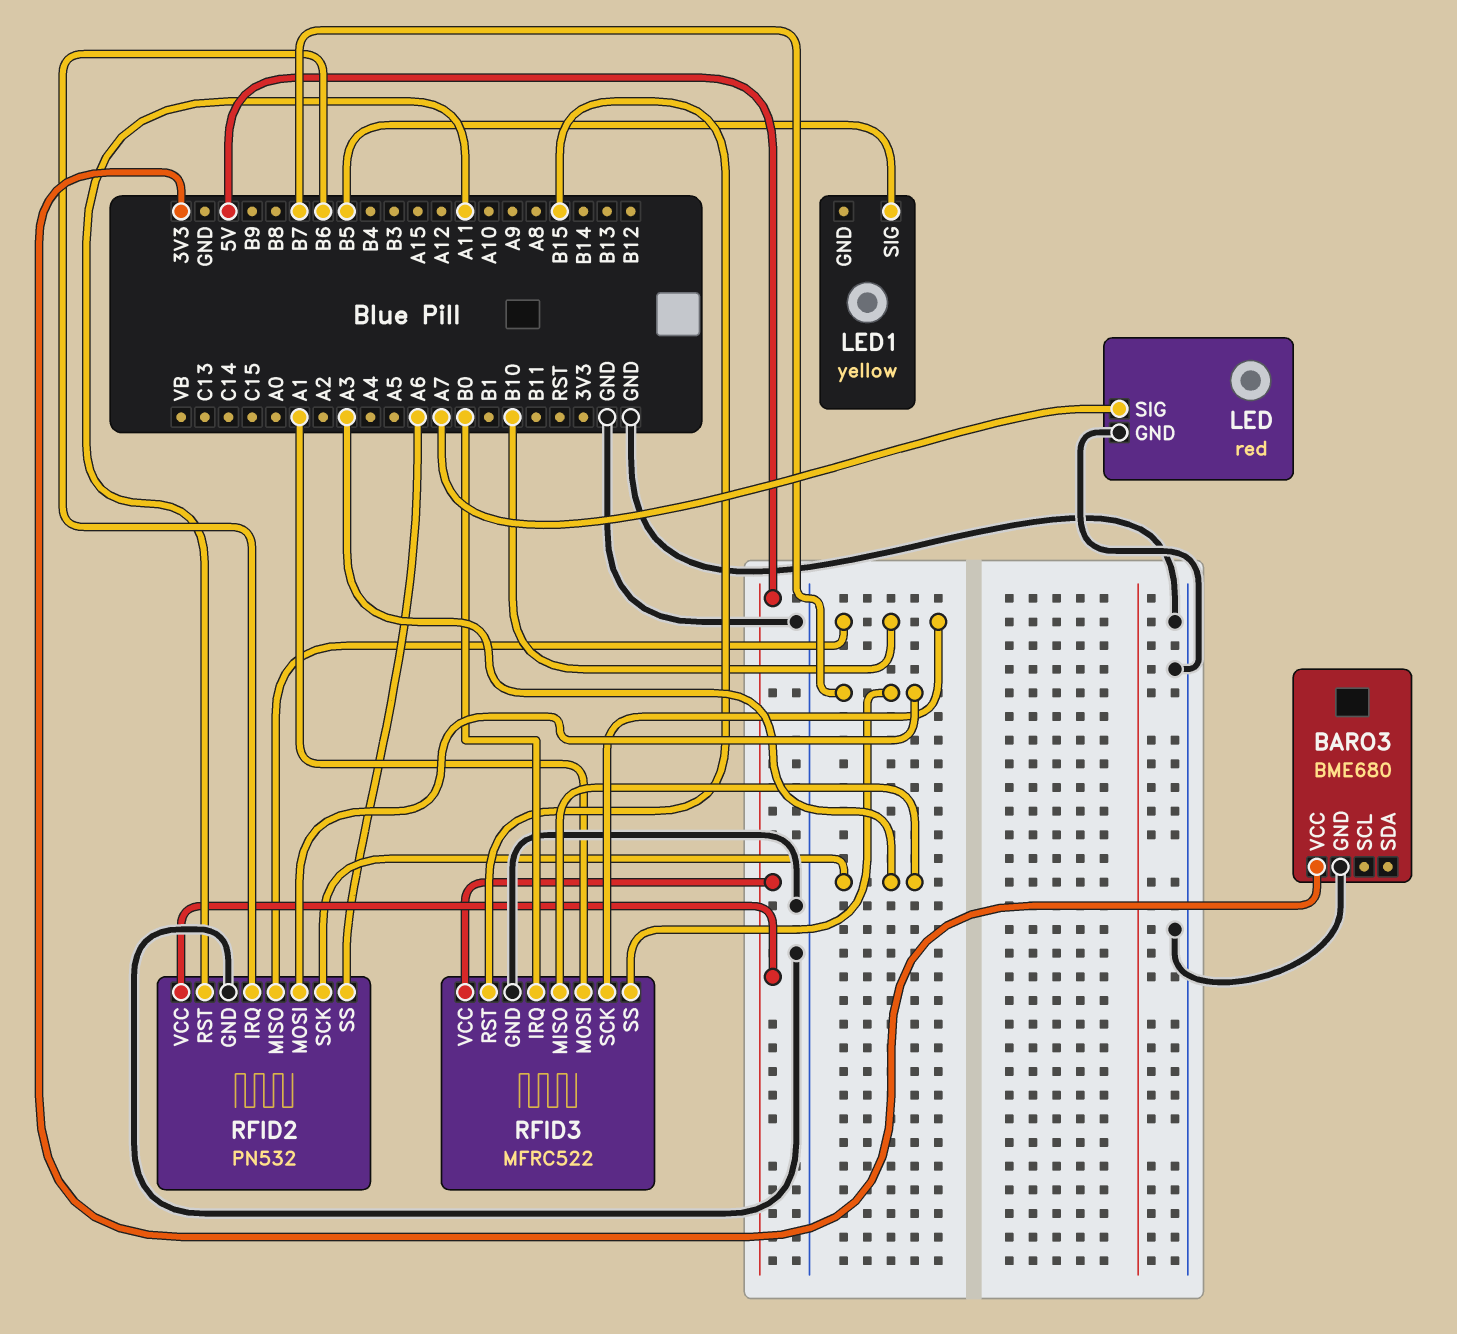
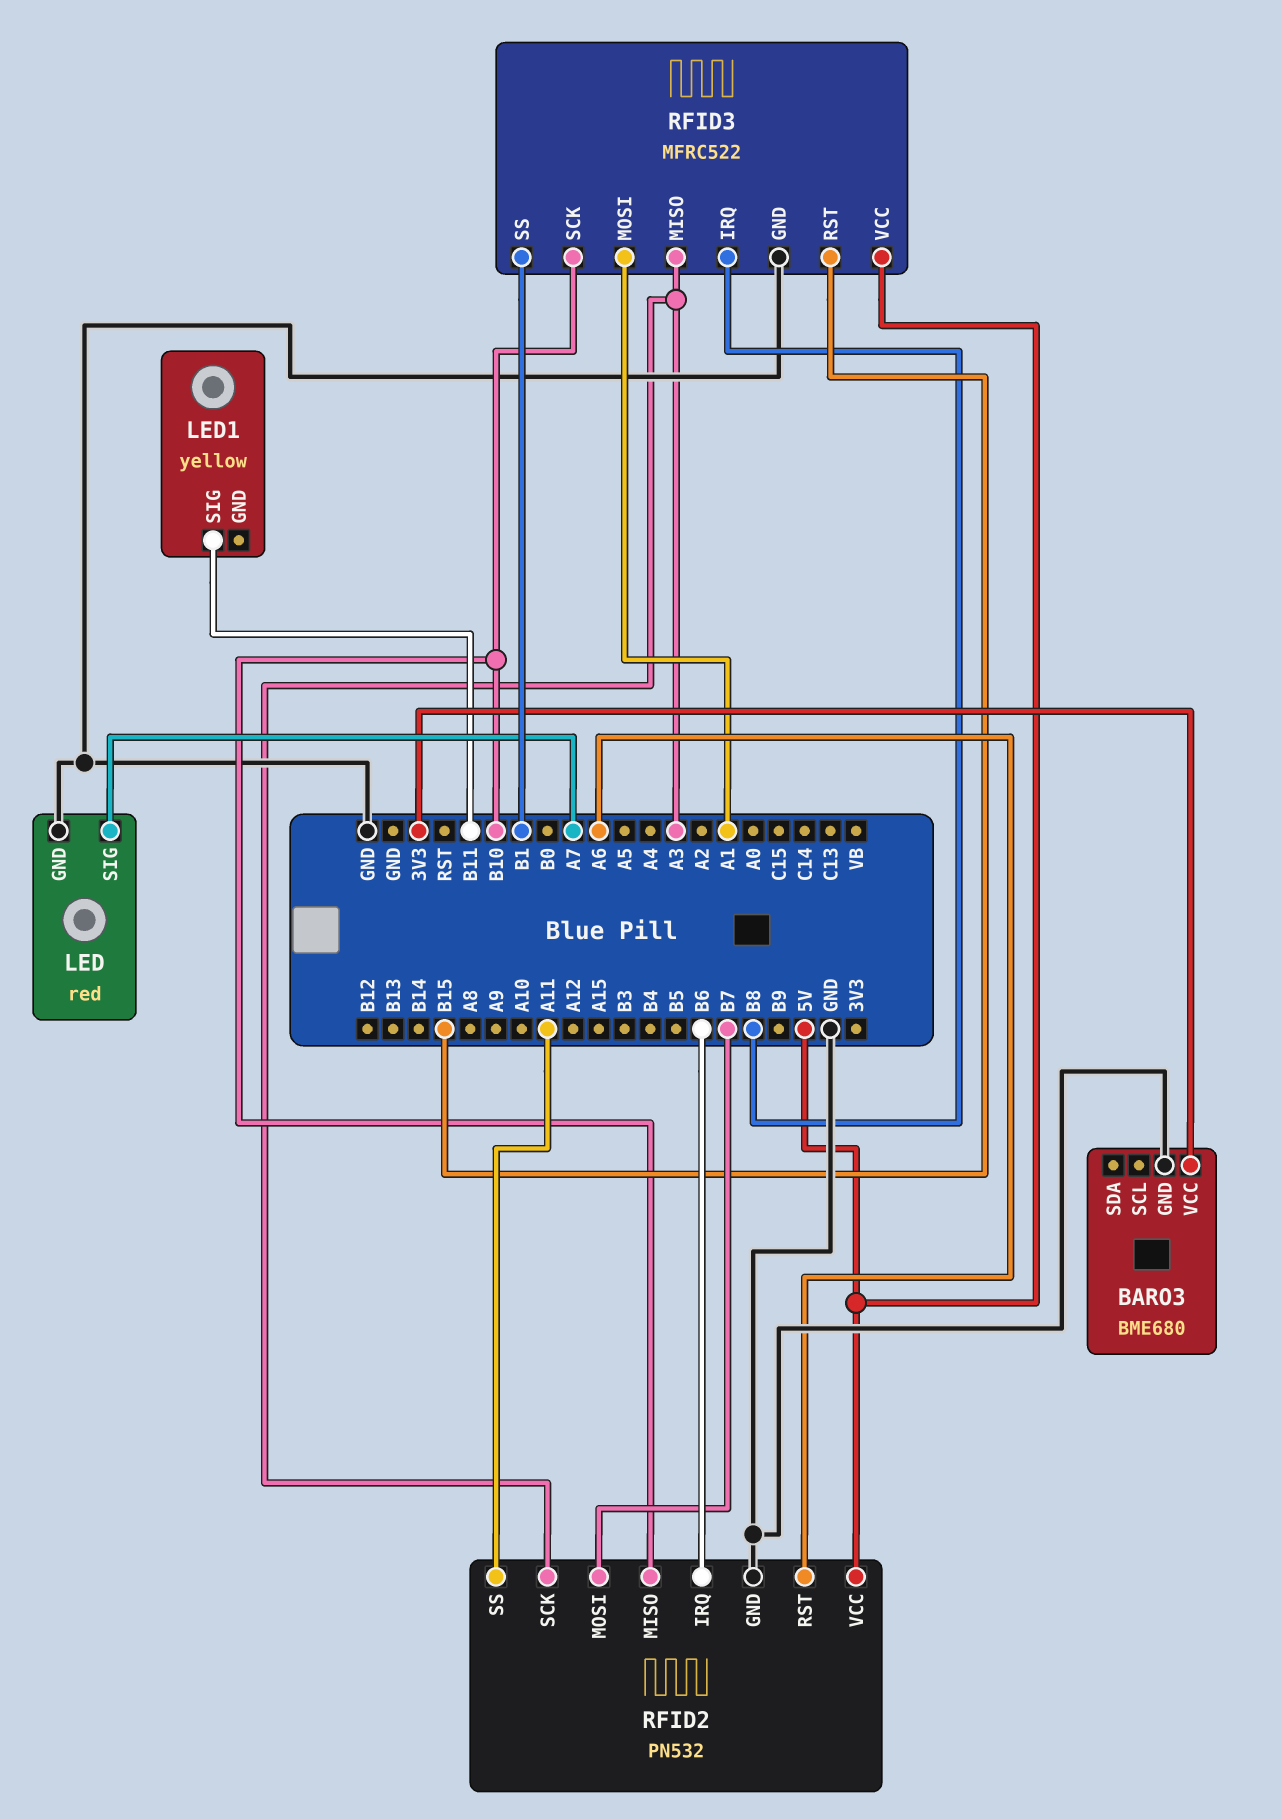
LED1 pin SIG: B5 -> B11
RFID2 pin RST: A11 -> A6
RFID2 pin SS: A6 -> A11
RFID3 pin IRQ: B0 -> B8
RFID3 pin SS: B7 -> B1

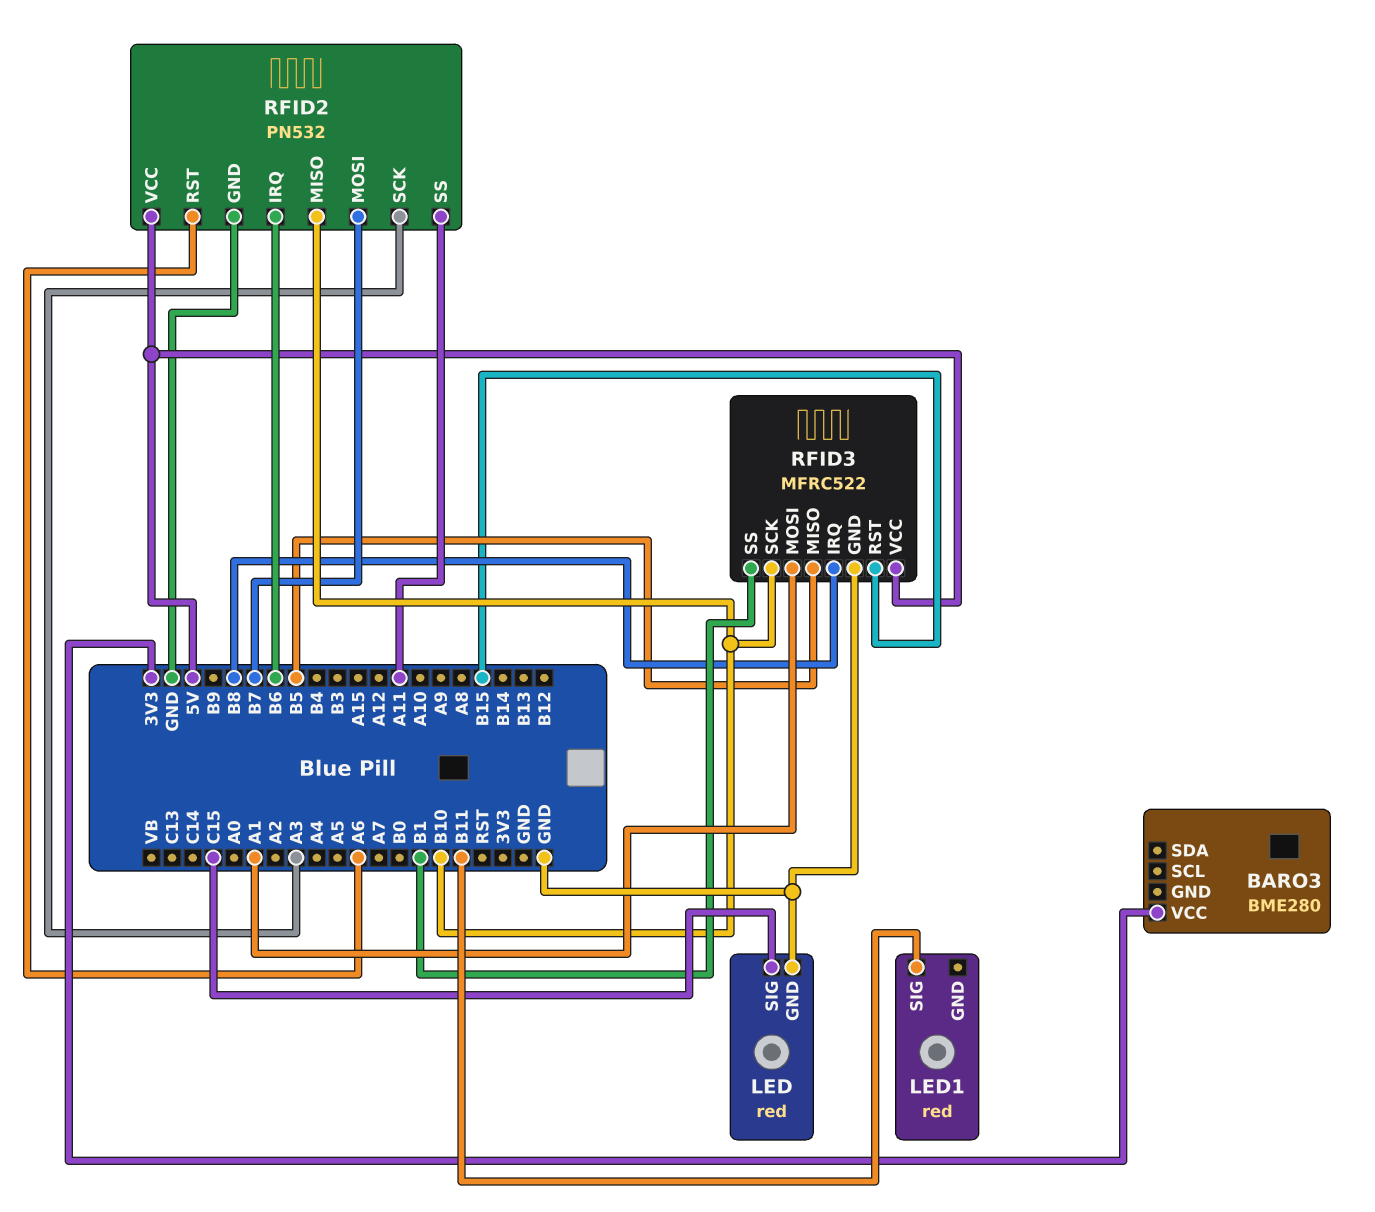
BARO3: BME680 -> BME280
BARO3 pin GND: GND -> none
LED pin SIG: A7 -> C15
LED1: yellow -> red
RFID3 pin MISO: A3 -> B5

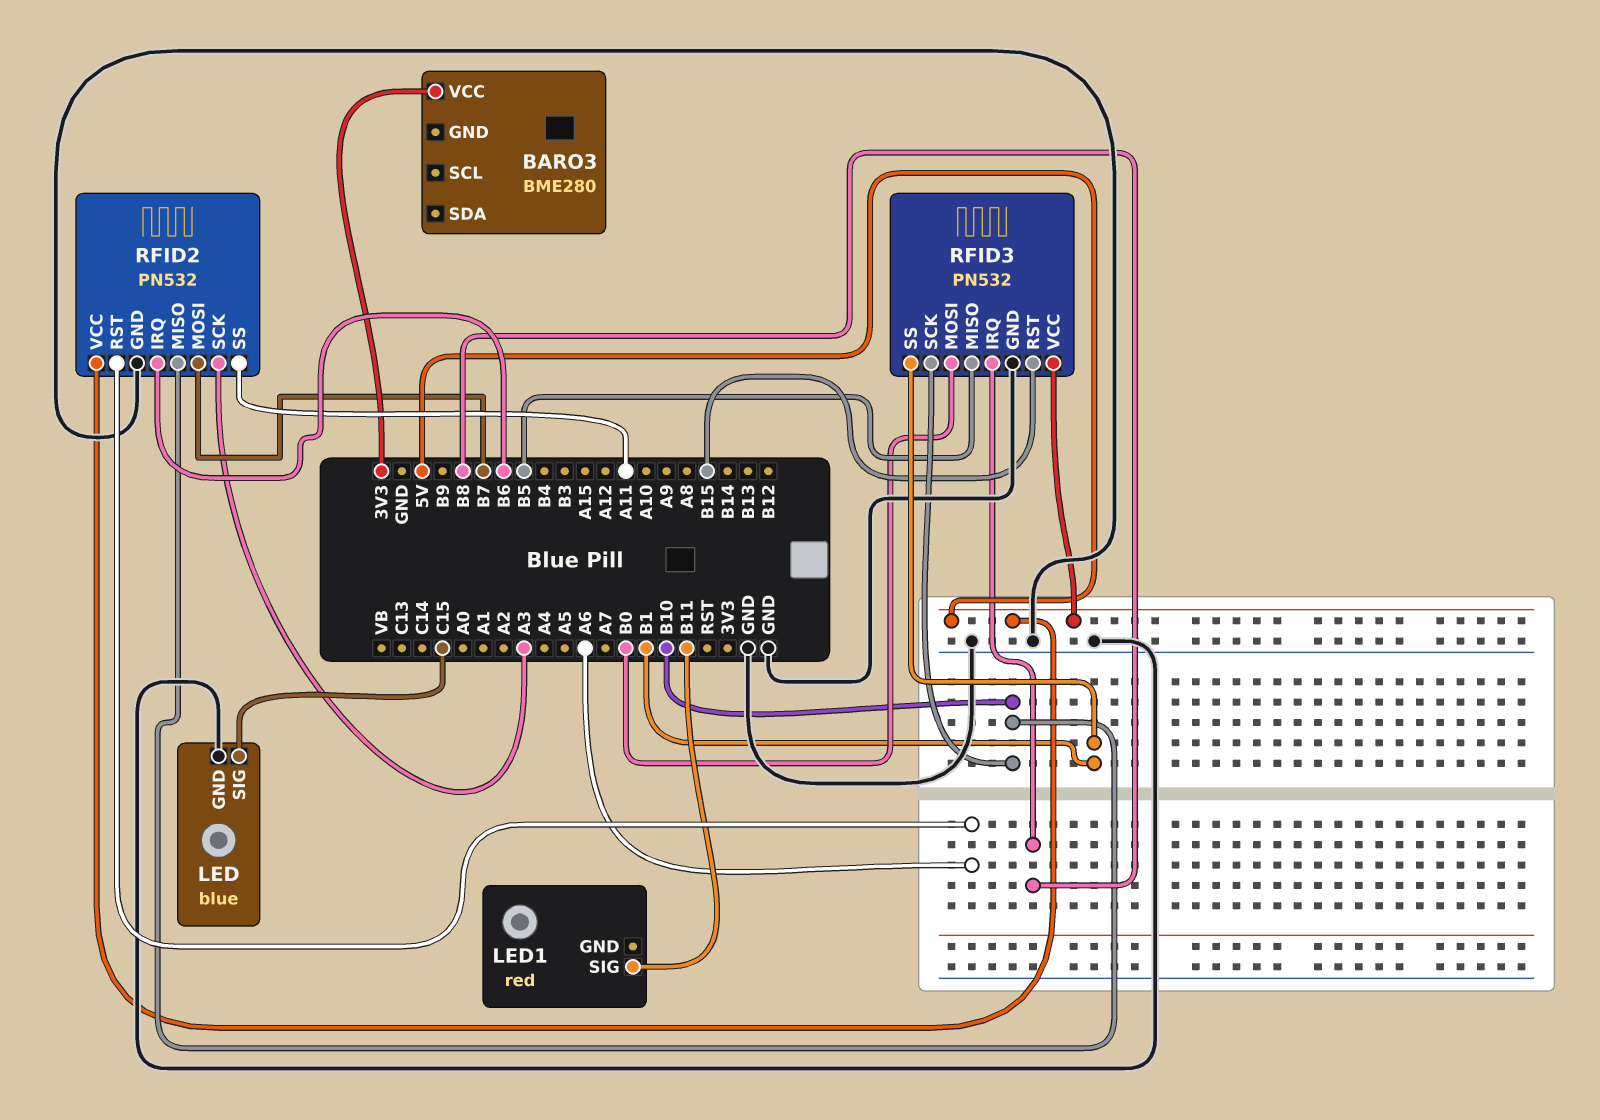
LED: red -> blue
RFID3: MFRC522 -> PN532
RFID3 pin MOSI: A1 -> B0

